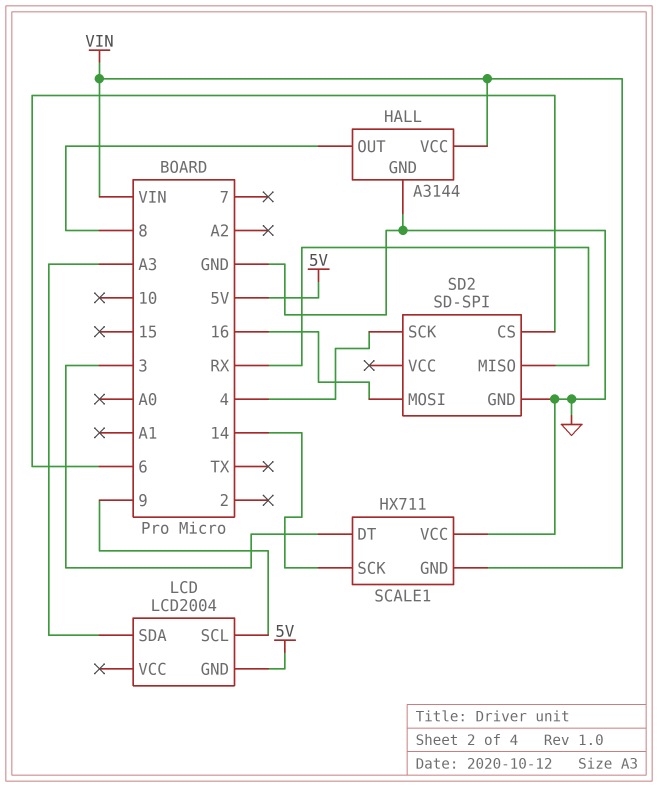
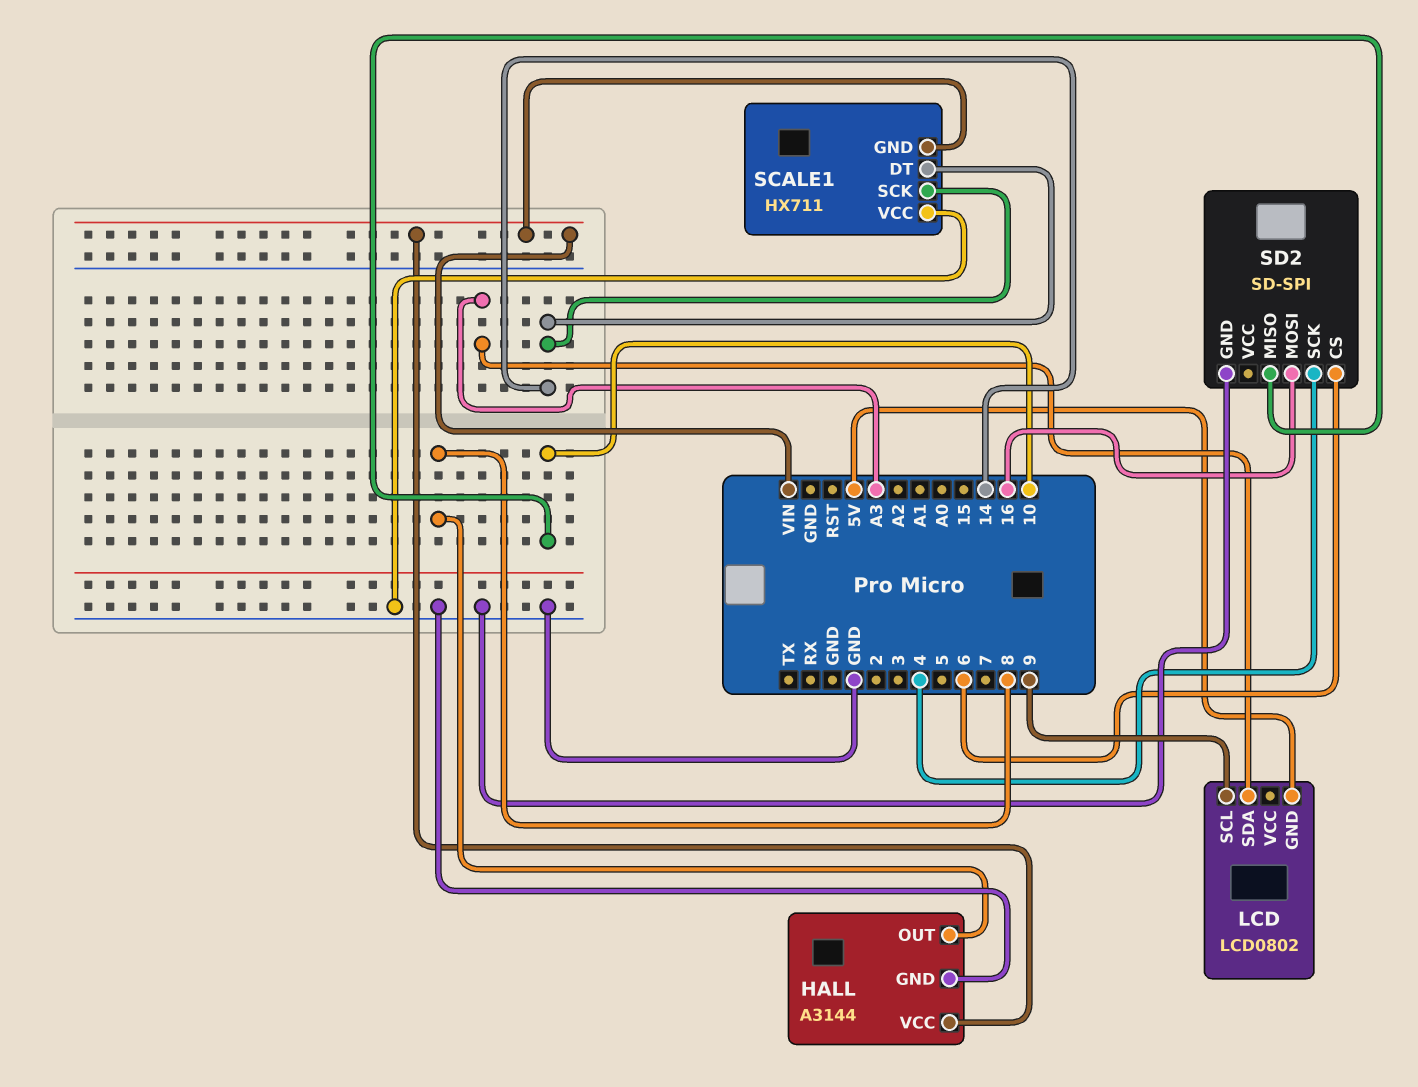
LCD: LCD2004 -> LCD0802
SCALE1 pin DT: 3 -> 14
SD2 pin MISO: RX -> 10

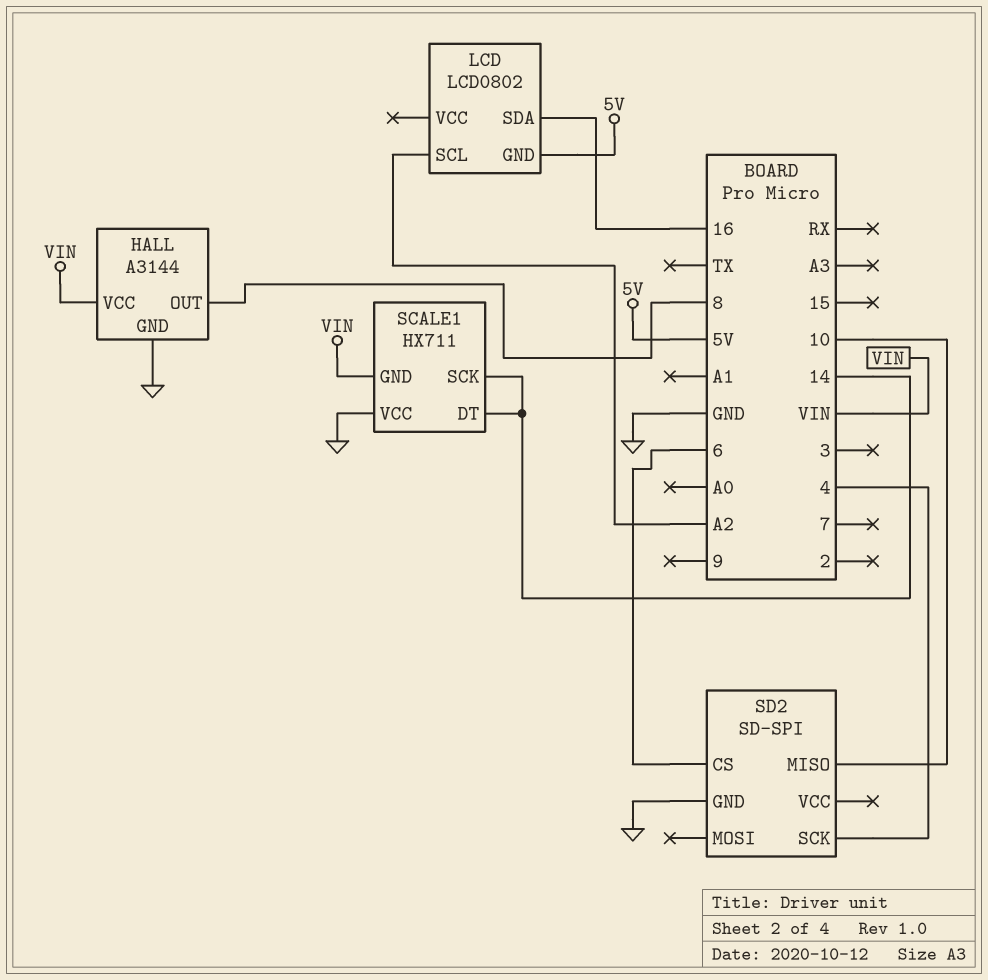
LCD pin SCL: 9 -> A2
LCD pin SDA: A3 -> 16
SD2 pin MOSI: 16 -> none

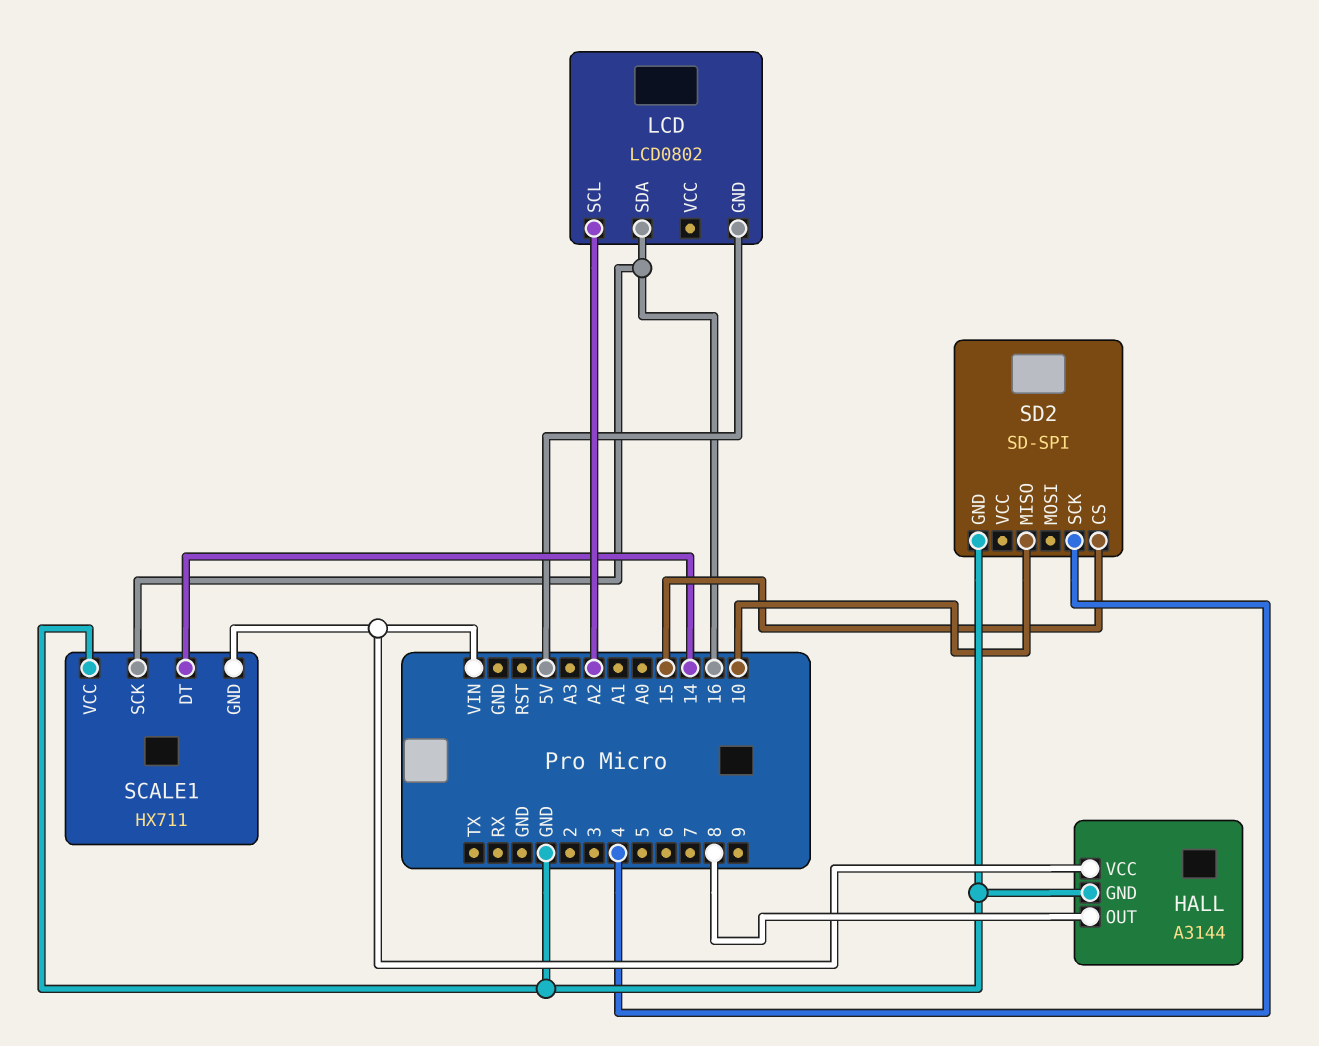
SCALE1 pin SCK: 14 -> 16
SD2 pin CS: 6 -> 15

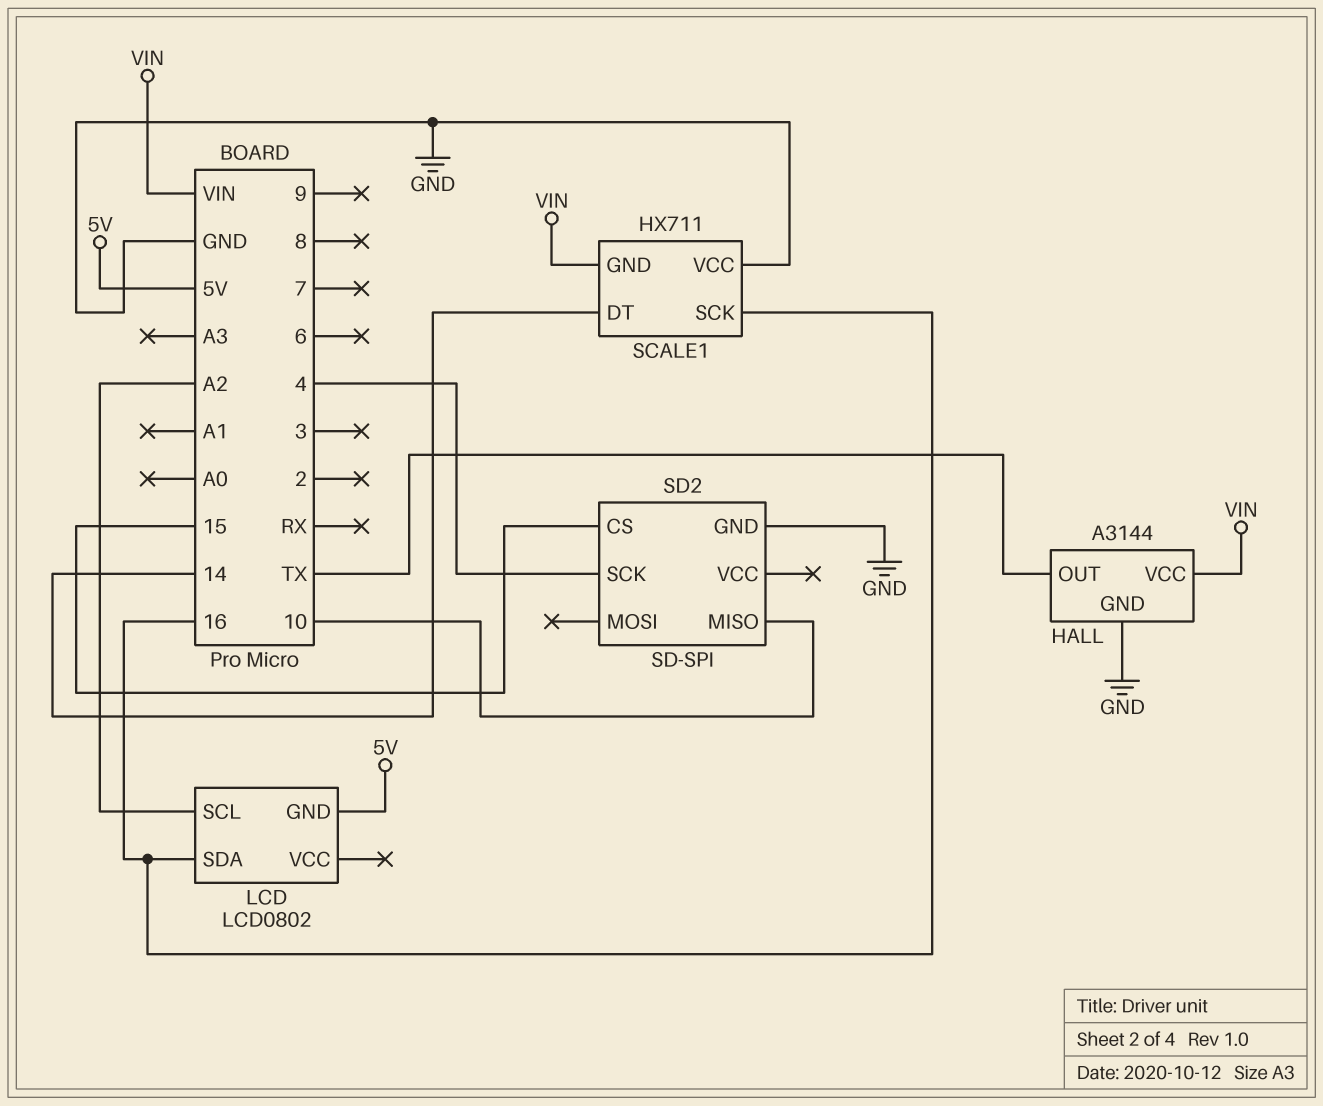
HALL pin OUT: 8 -> TX

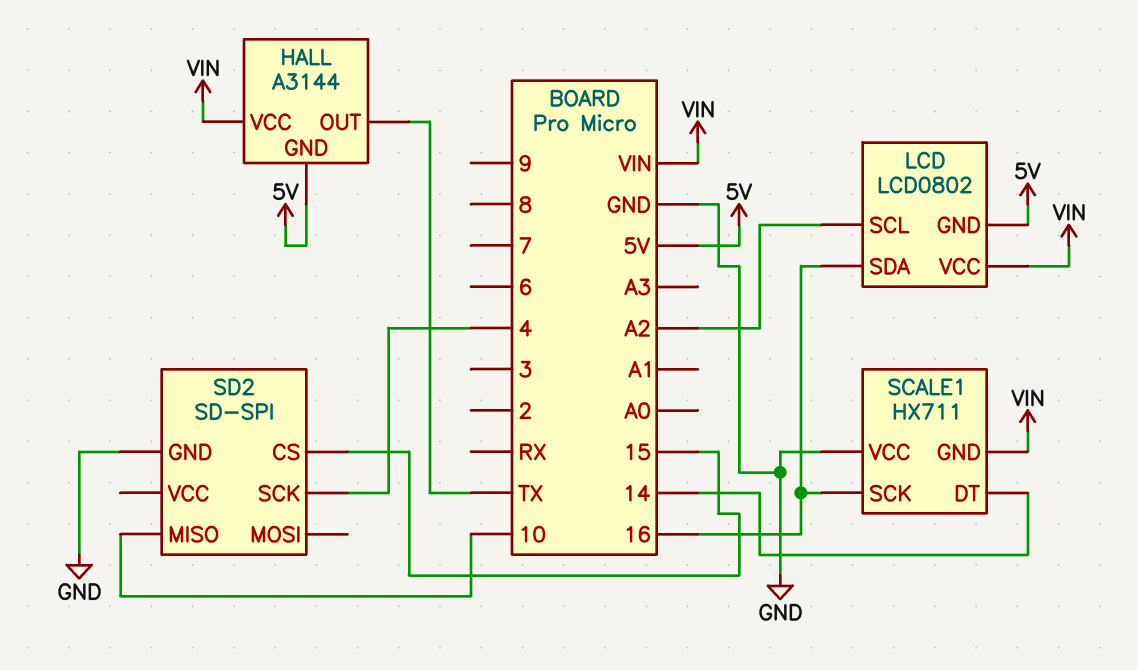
HALL pin GND: GND -> 5V
LCD pin VCC: none -> VIN

